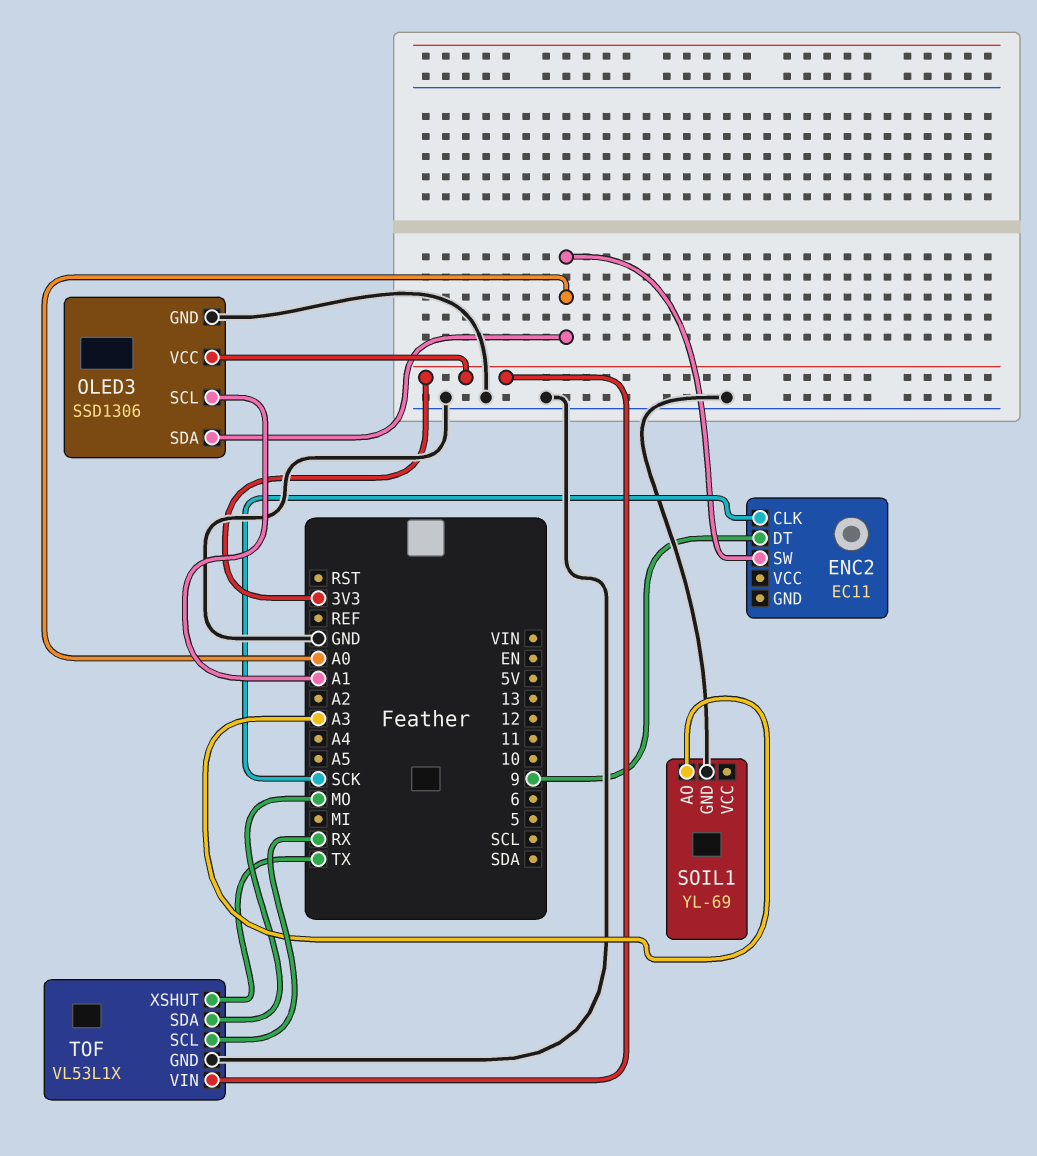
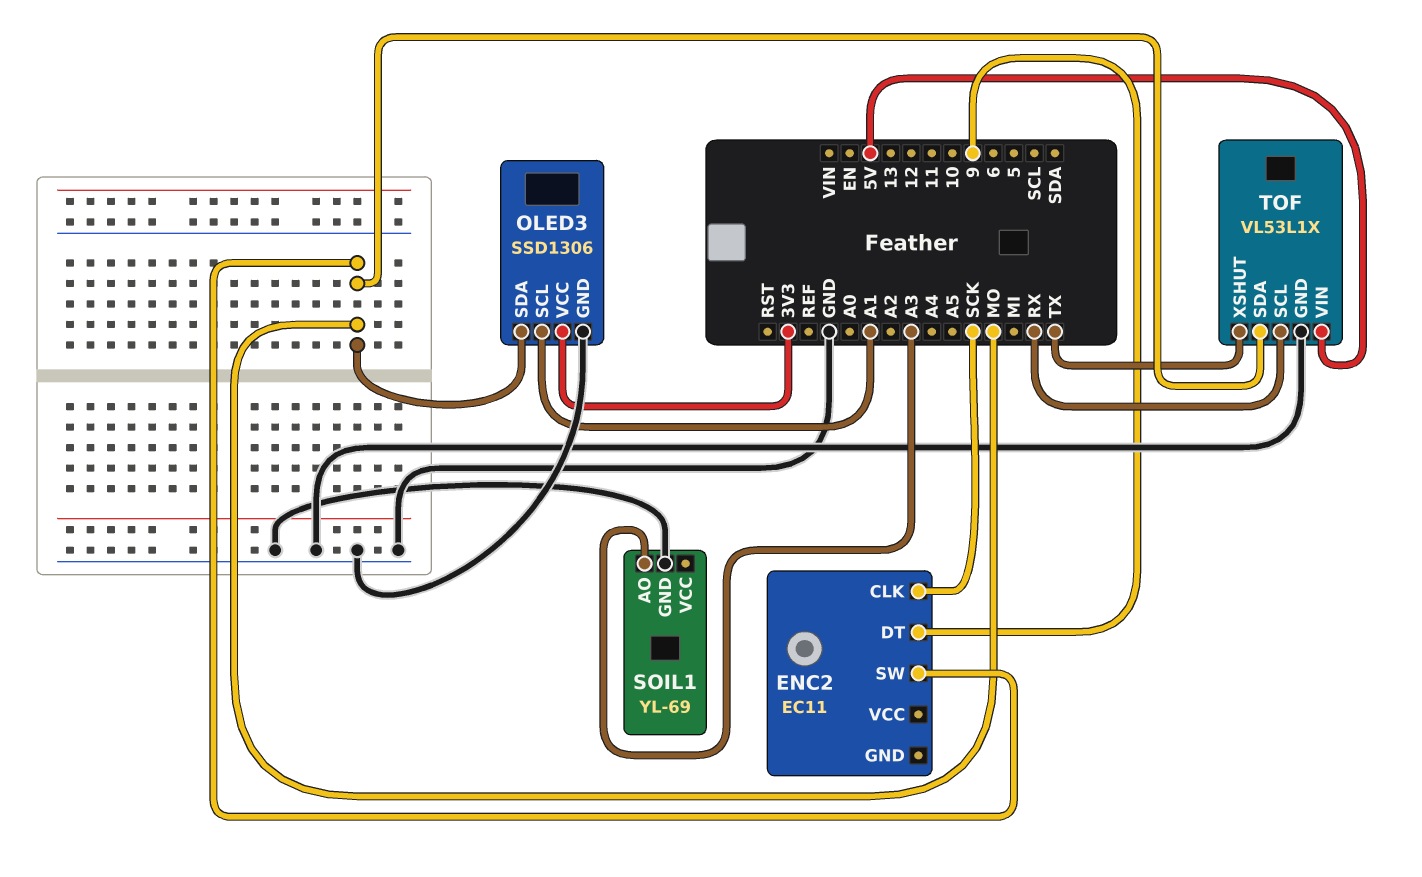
ENC2 pin SW: A0 -> MO
OLED3 pin SDA: A0 -> MO
TOF pin VIN: 3V3 -> 5V

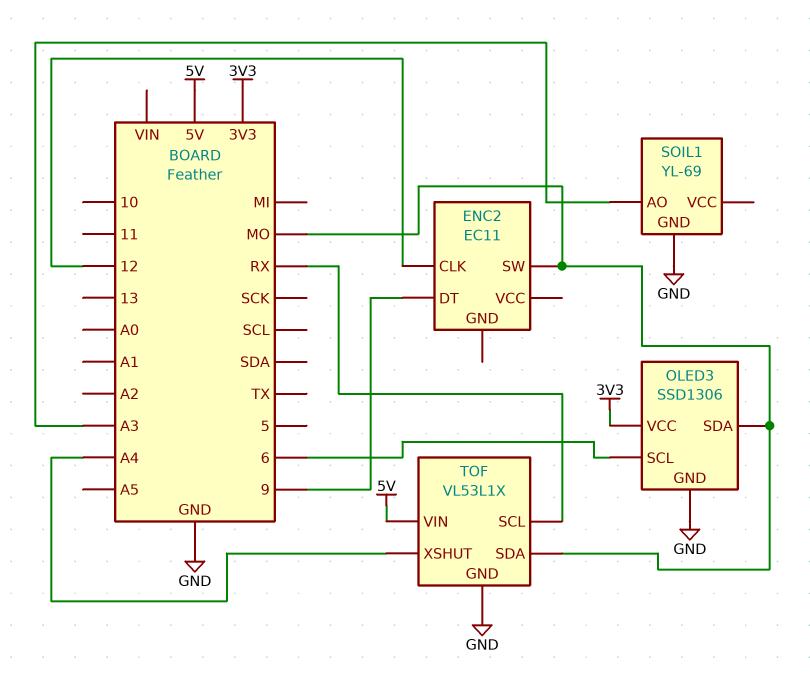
ENC2 pin CLK: SCK -> 12
OLED3 pin SCL: A1 -> 6
TOF pin XSHUT: TX -> A4

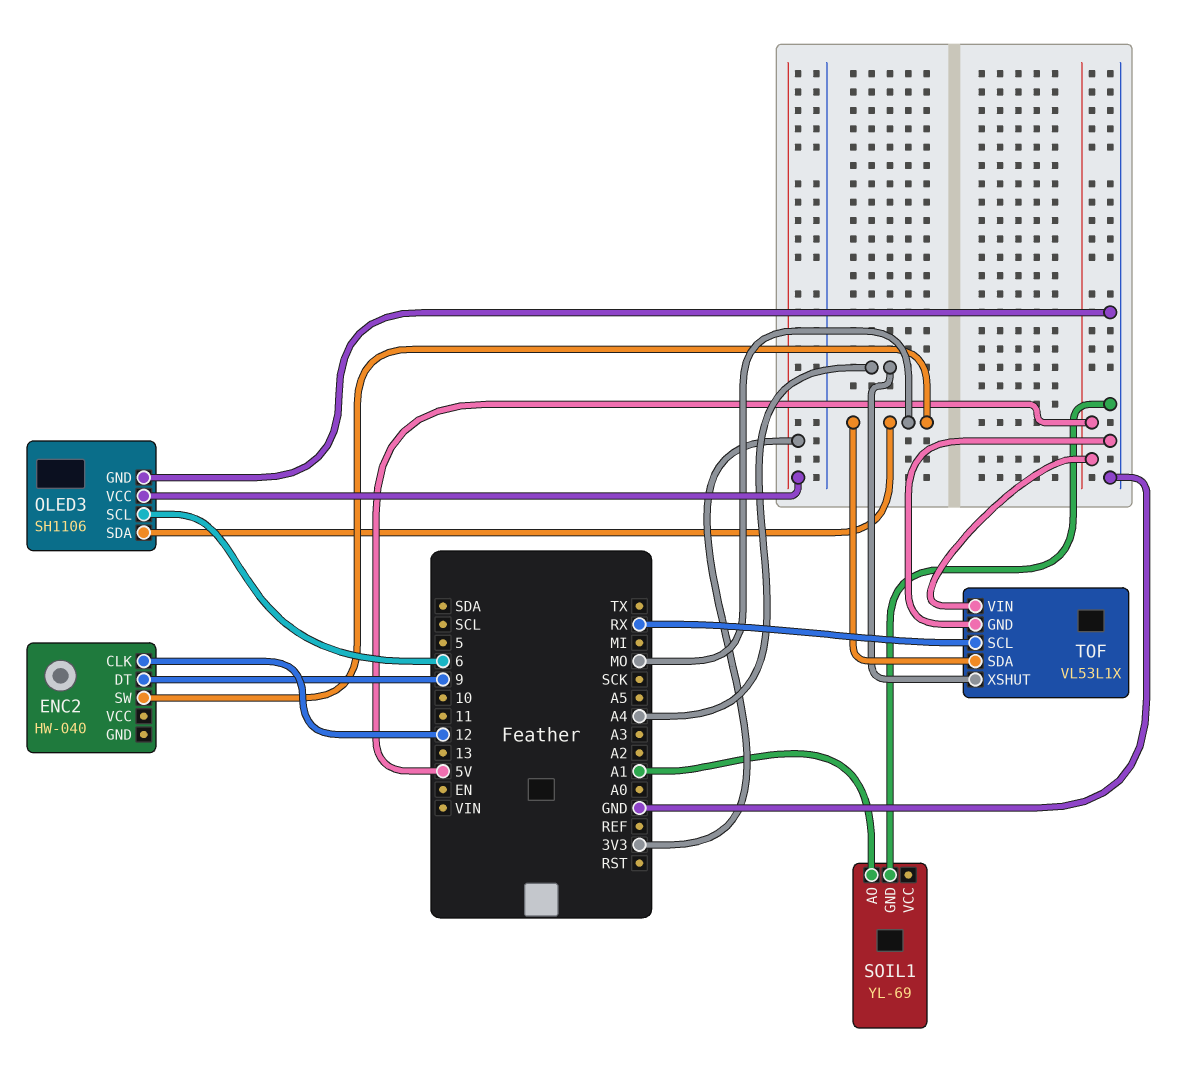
ENC2: EC11 -> HW-040
OLED3: SSD1306 -> SH1106
SOIL1 pin AO: A3 -> A1

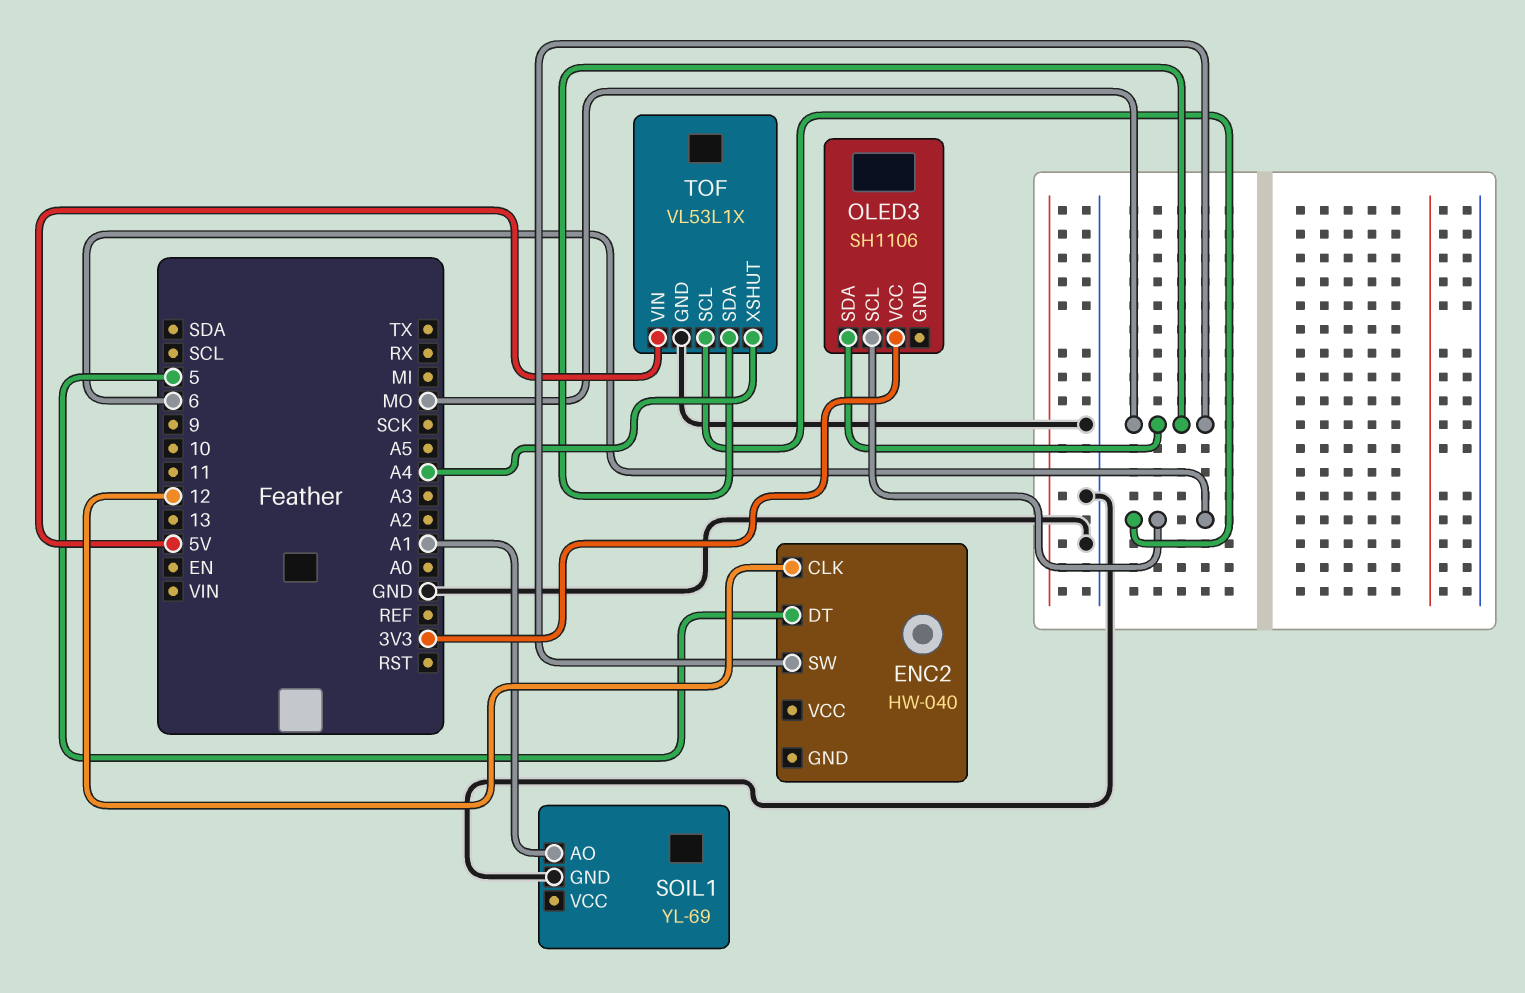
ENC2 pin DT: 9 -> 5
OLED3 pin GND: GND -> none
TOF pin SCL: RX -> 6

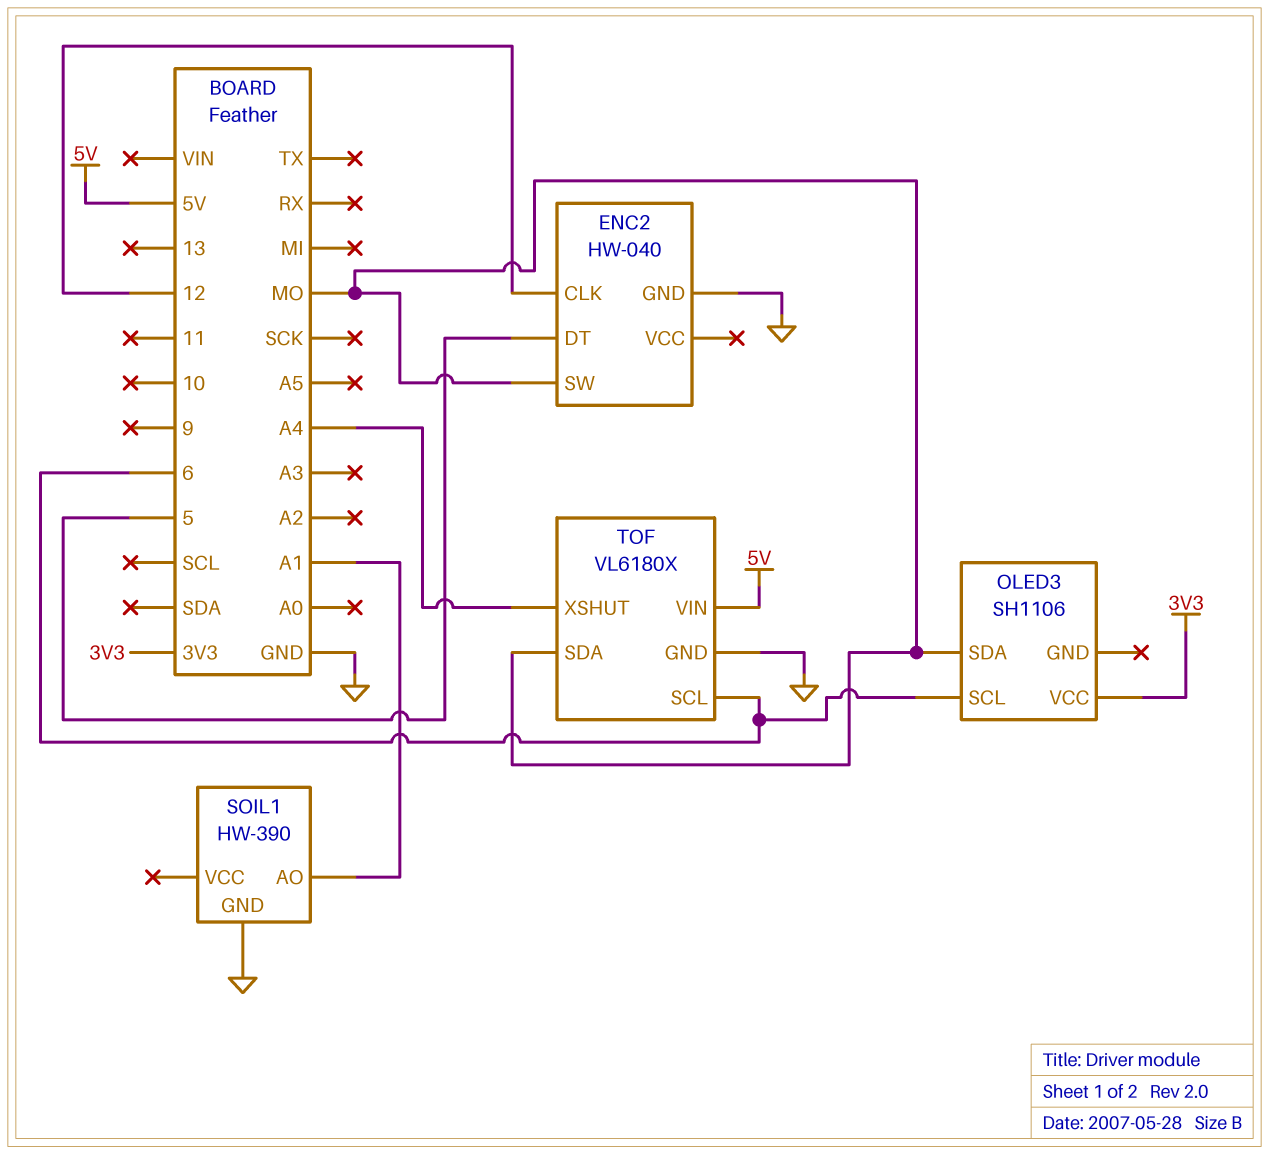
ENC2 pin GND: none -> GND
SOIL1: YL-69 -> HW-390
TOF: VL53L1X -> VL6180X

